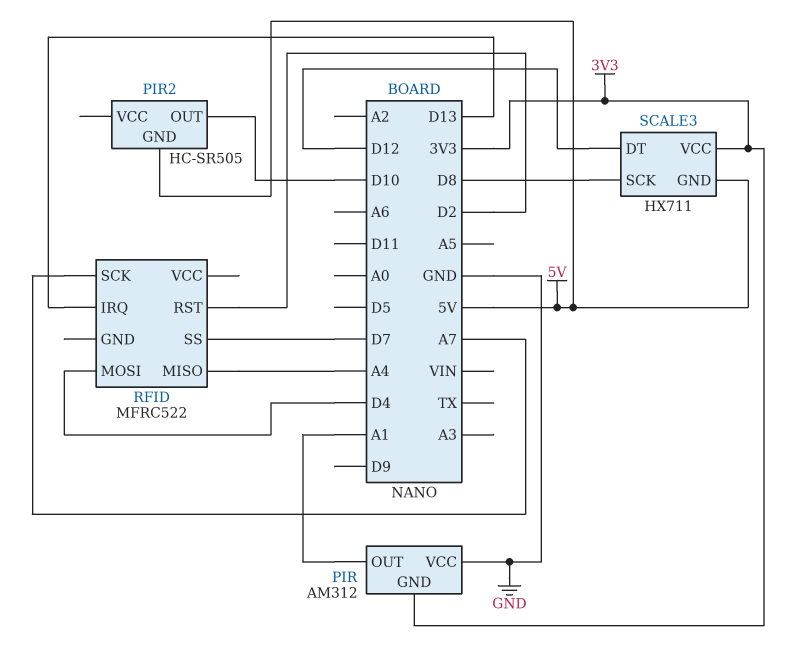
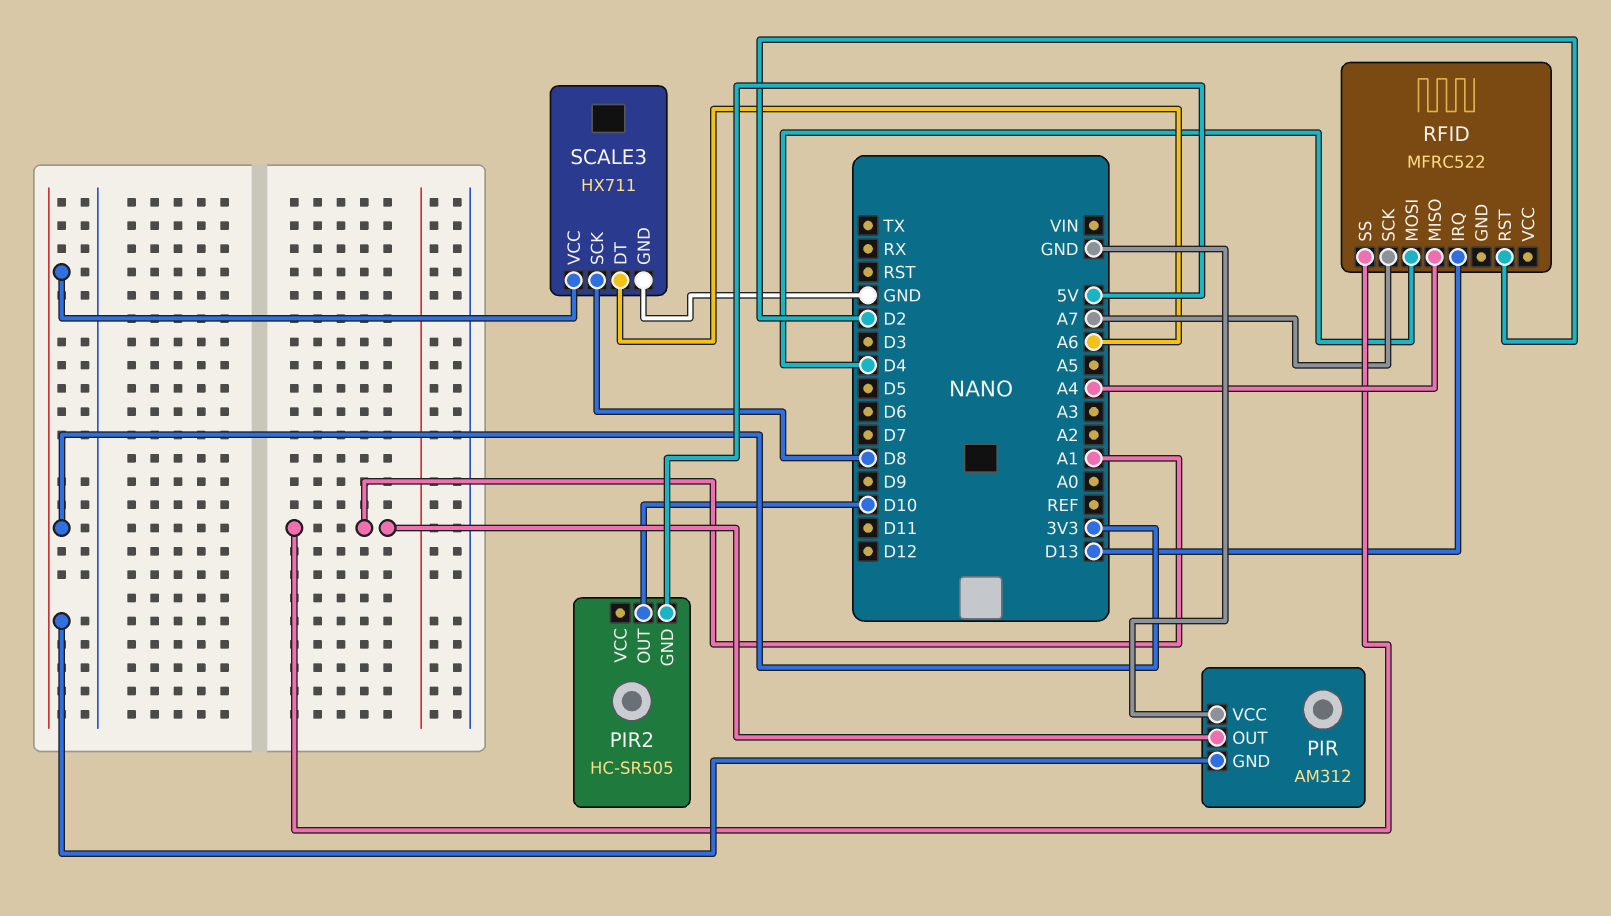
RFID pin SS: D7 -> A1
SCALE3 pin DT: D12 -> A6
SCALE3 pin GND: 5V -> GND

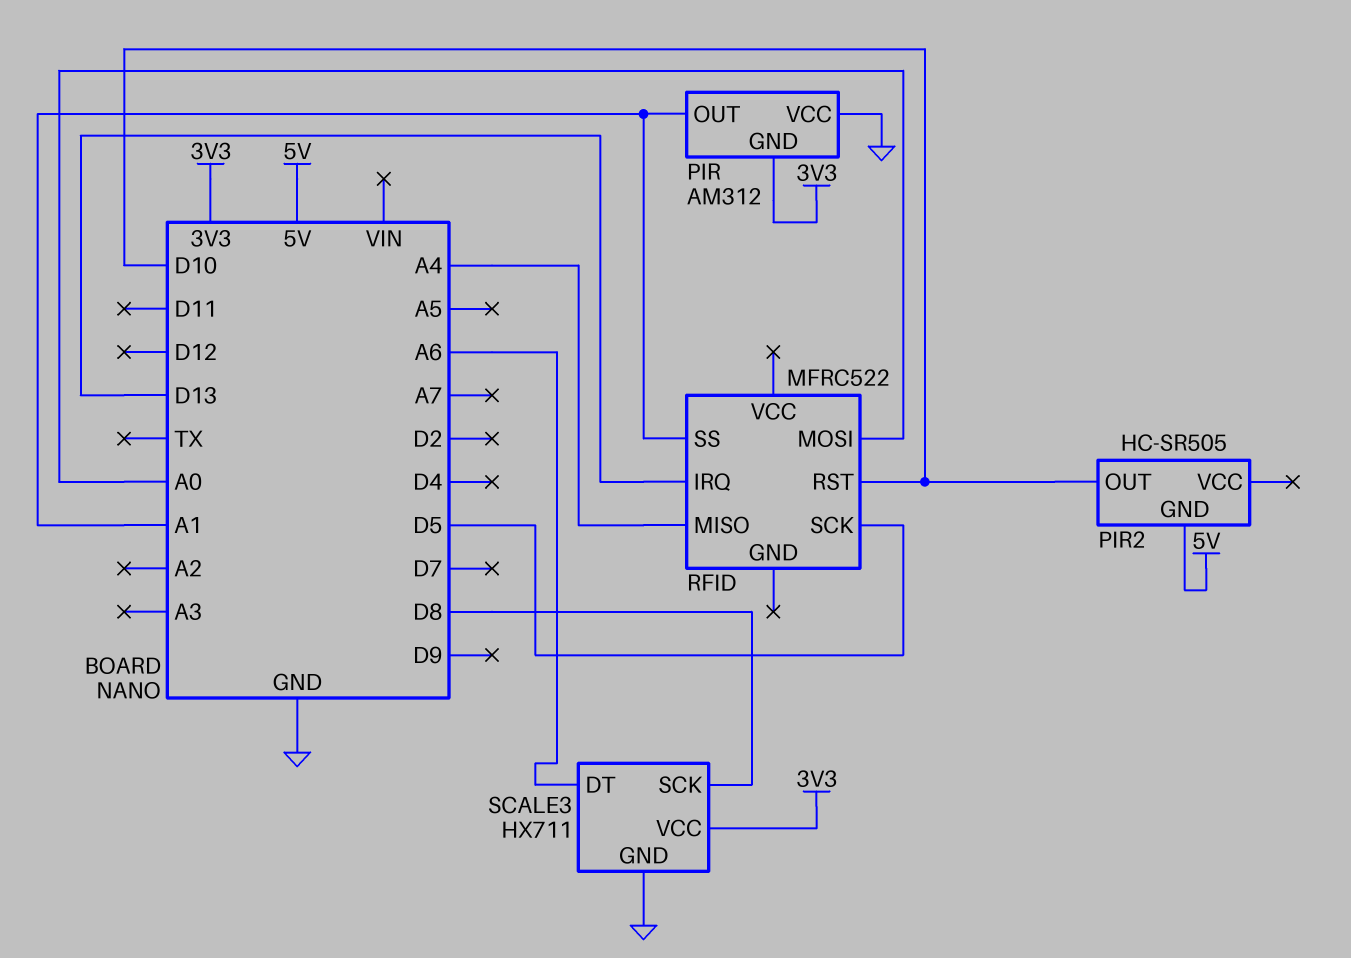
RFID pin MOSI: D4 -> A0
RFID pin RST: D2 -> D10
RFID pin SCK: A7 -> D5

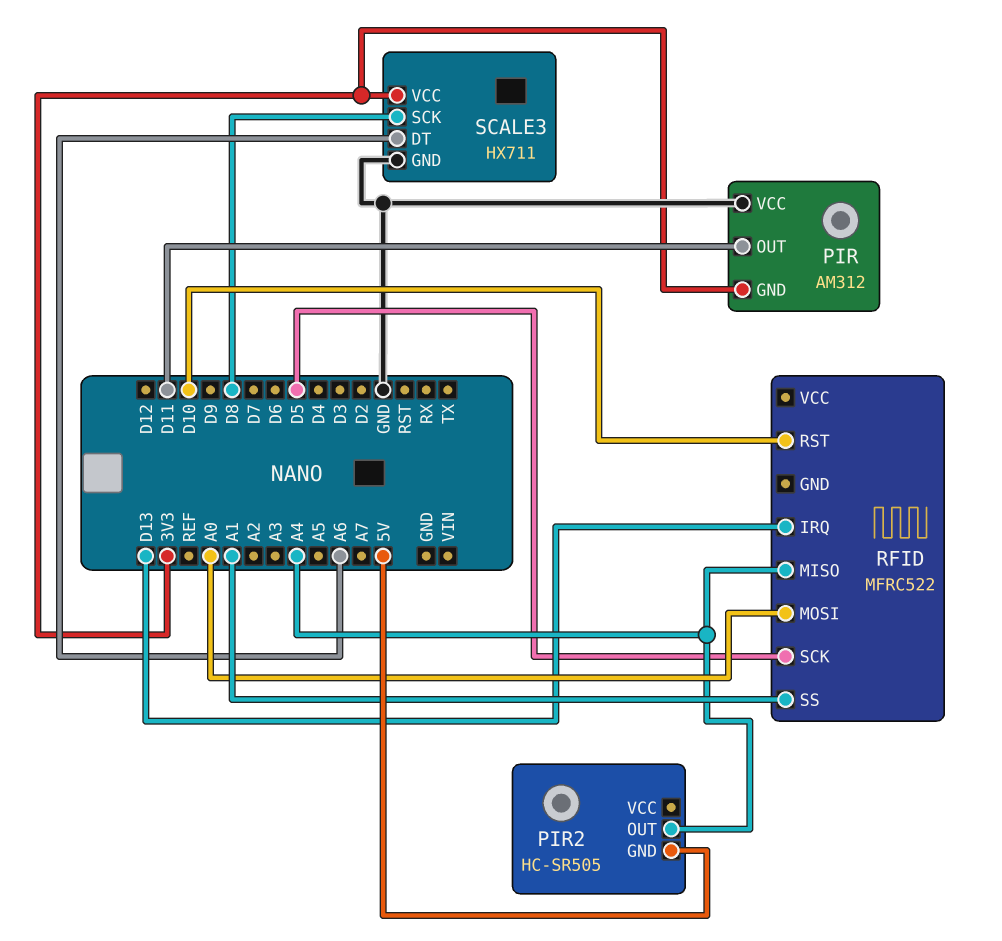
PIR pin OUT: A1 -> D11
PIR2 pin OUT: D10 -> A4

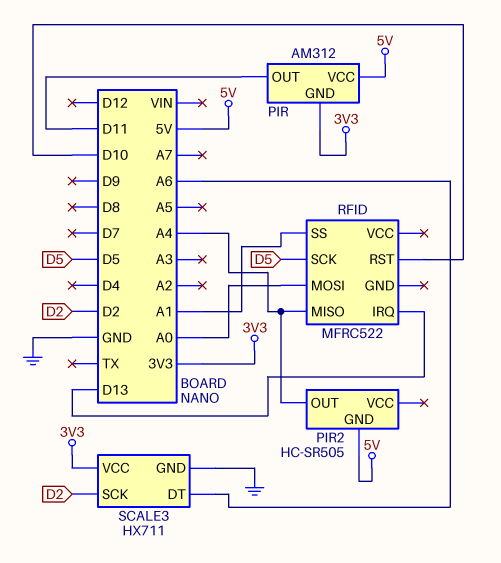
PIR pin VCC: GND -> 5V
SCALE3 pin SCK: D8 -> D2

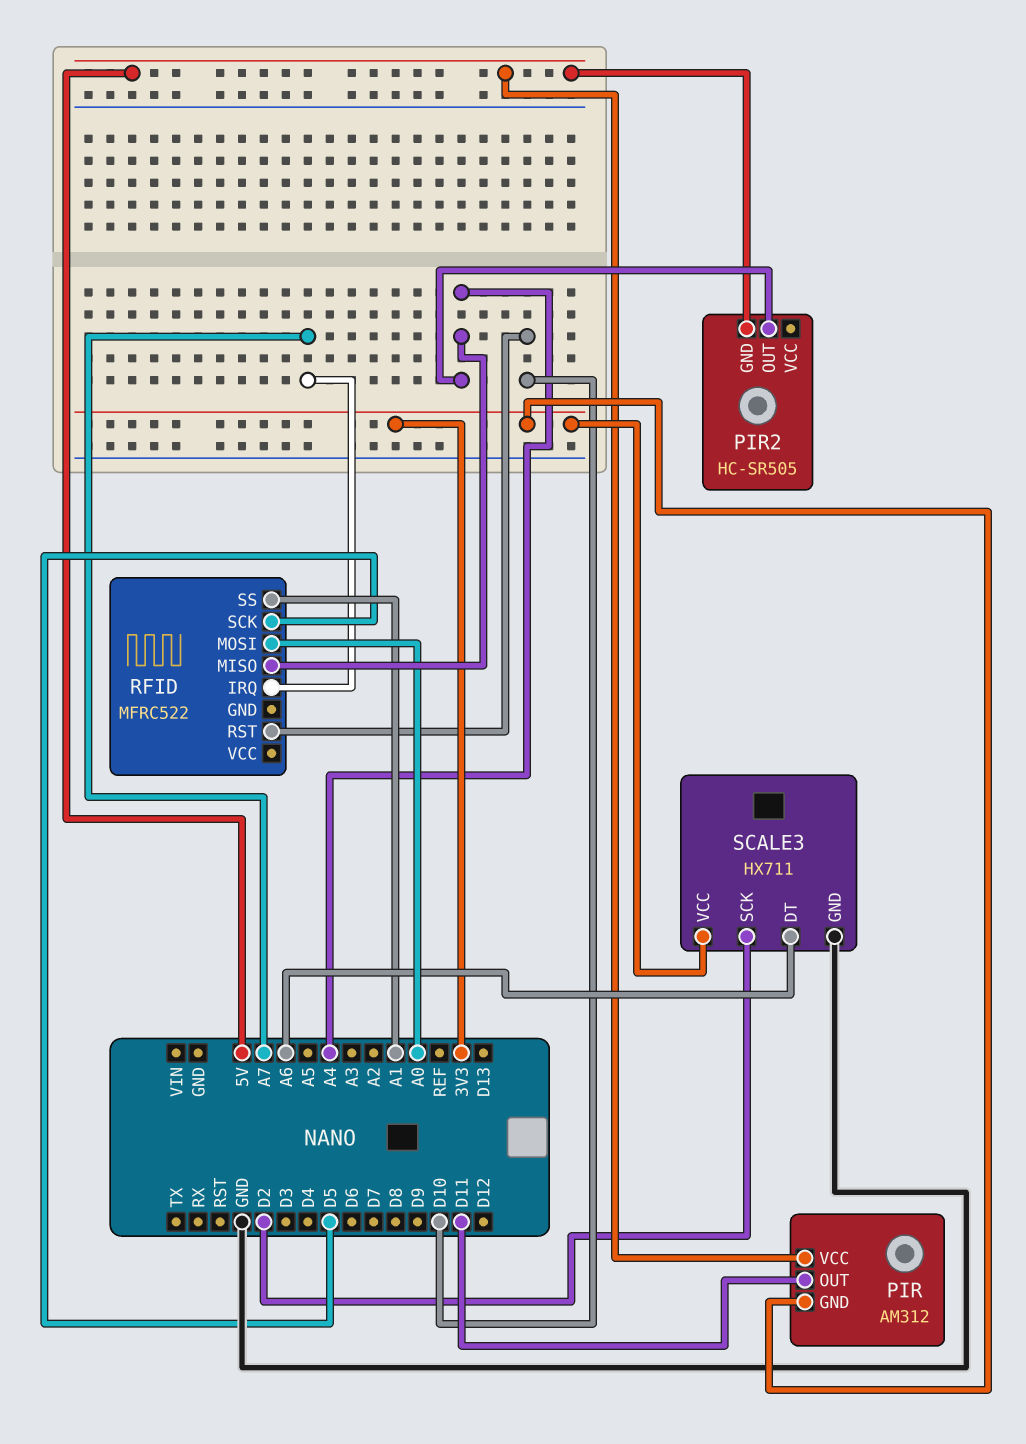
RFID pin IRQ: D13 -> A7

